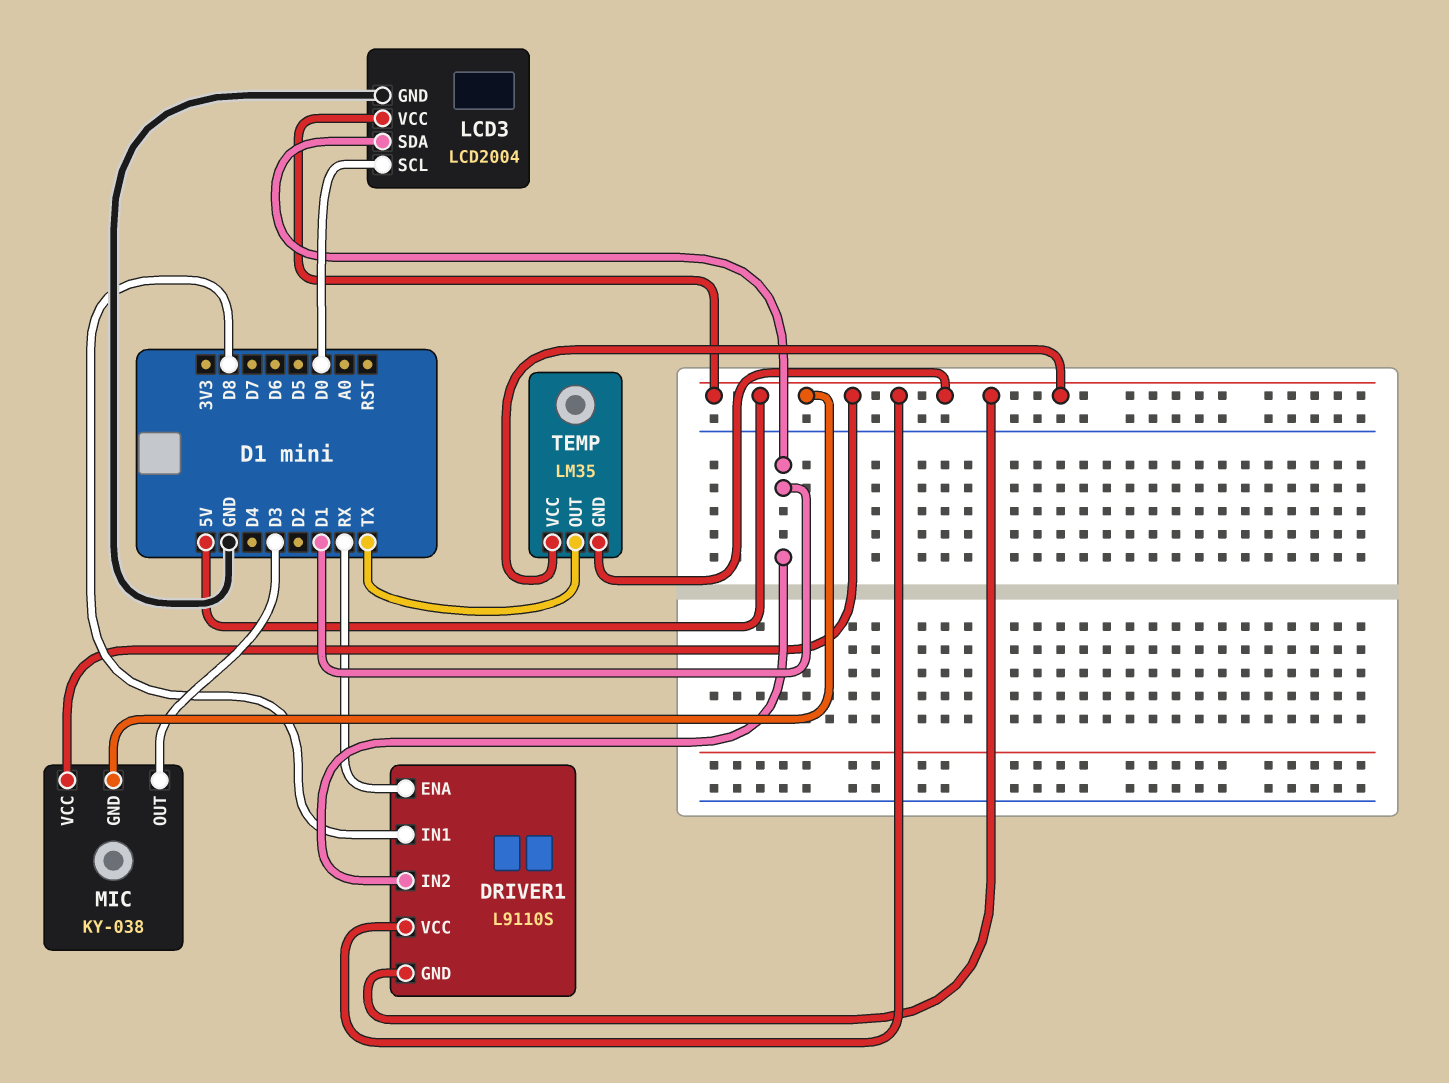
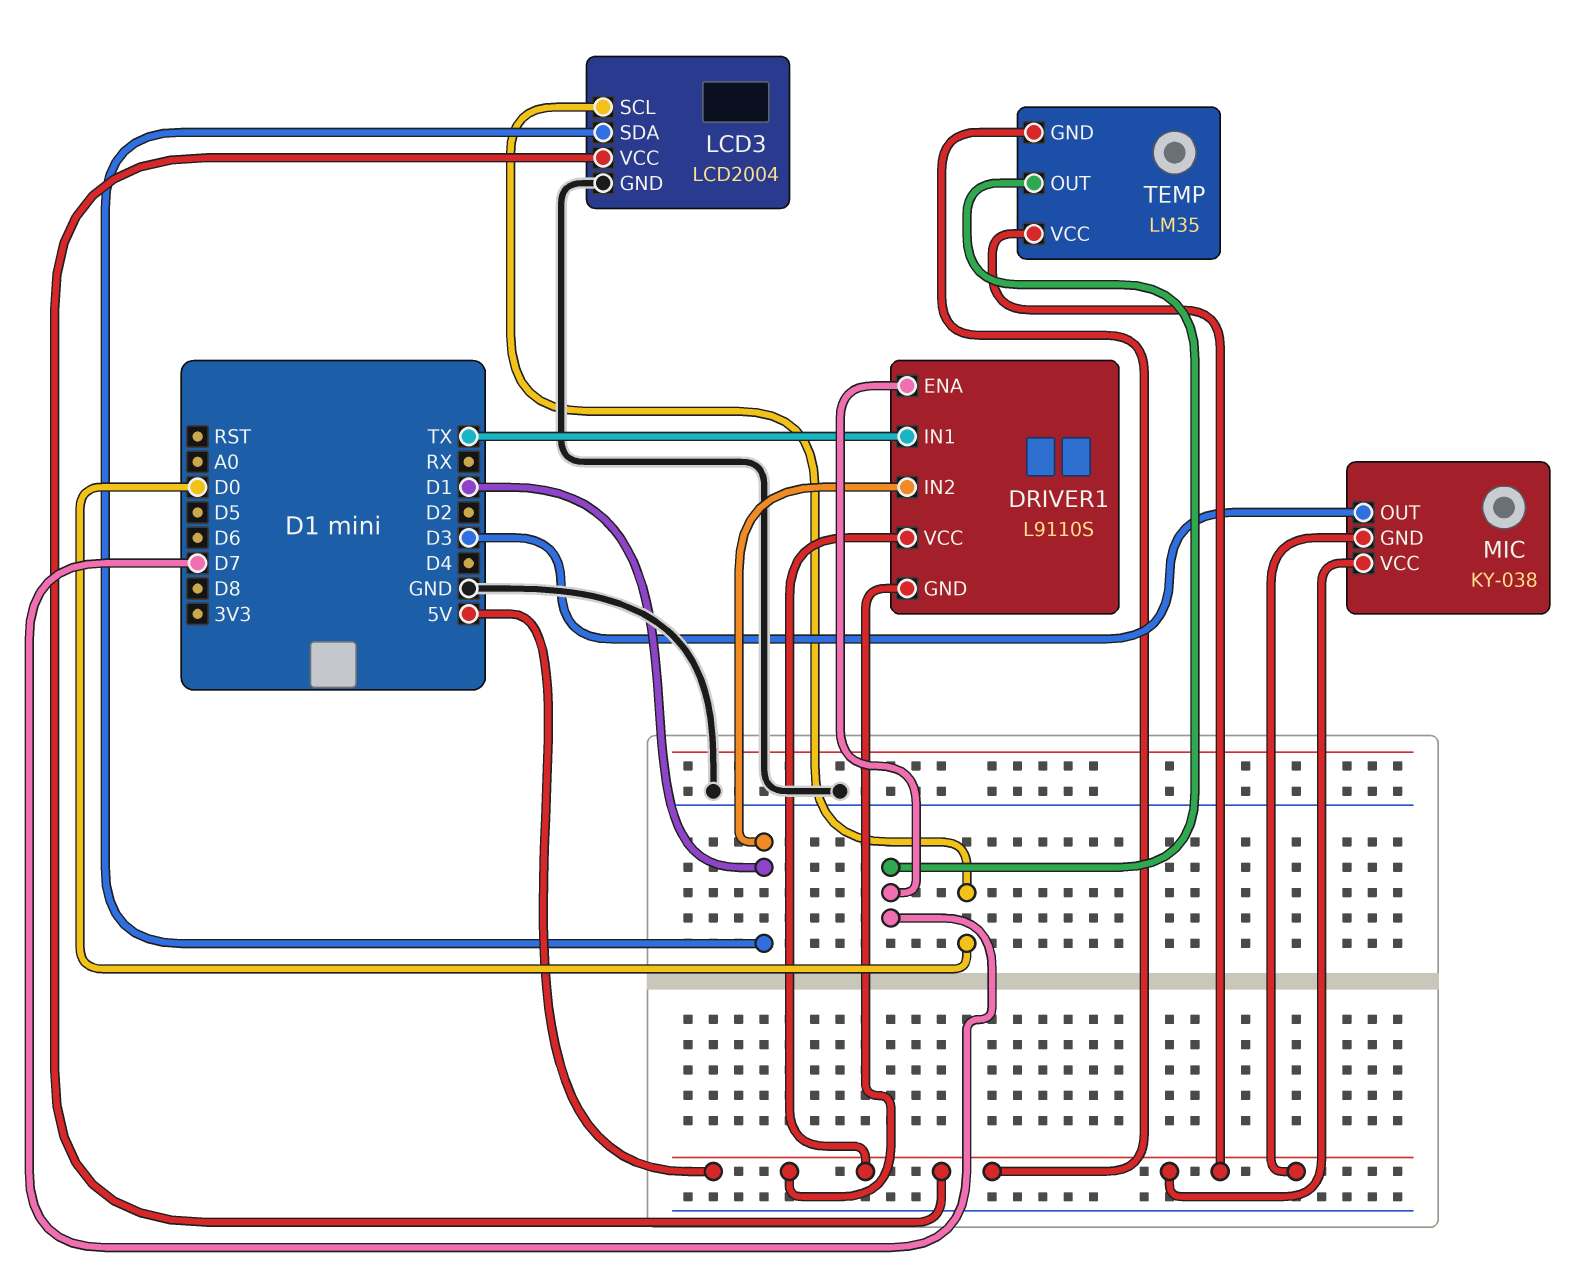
DRIVER1 pin ENA: RX -> D7
DRIVER1 pin IN1: D8 -> TX
TEMP pin OUT: TX -> D7

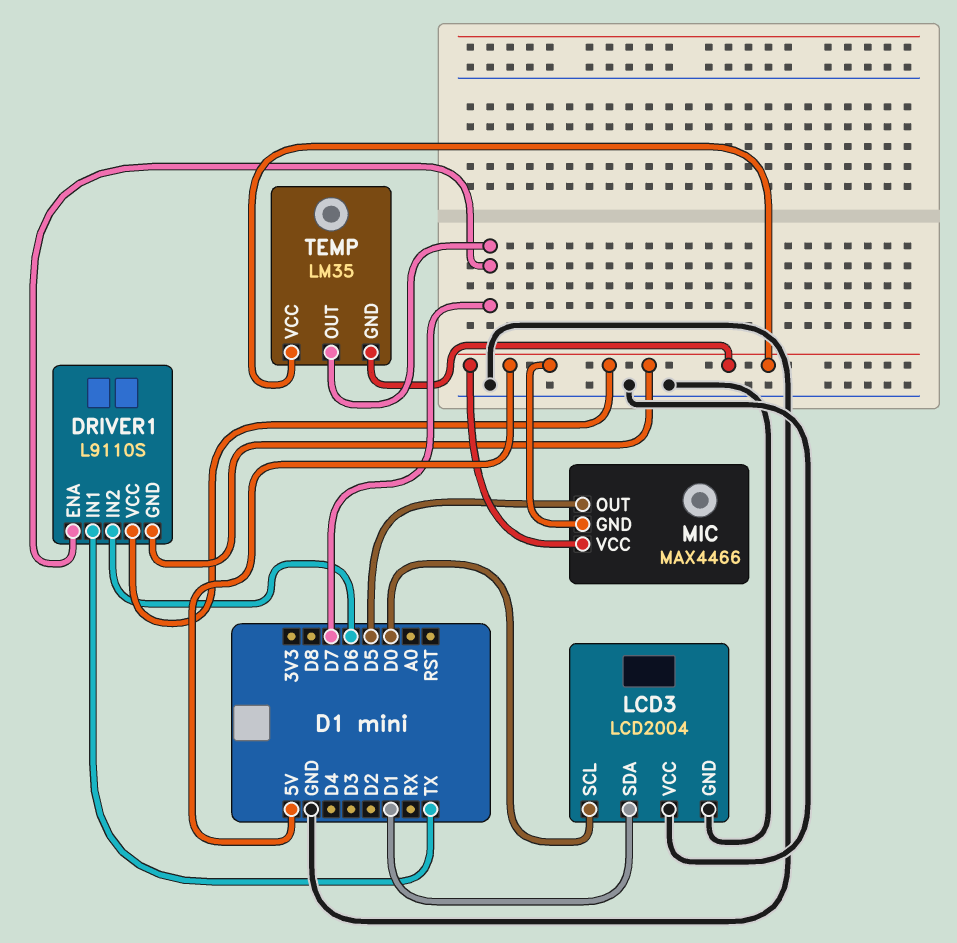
DRIVER1 pin IN2: D1 -> D6
LCD3 pin VCC: 5V -> GND
MIC: KY-038 -> MAX4466
MIC pin OUT: D3 -> D5

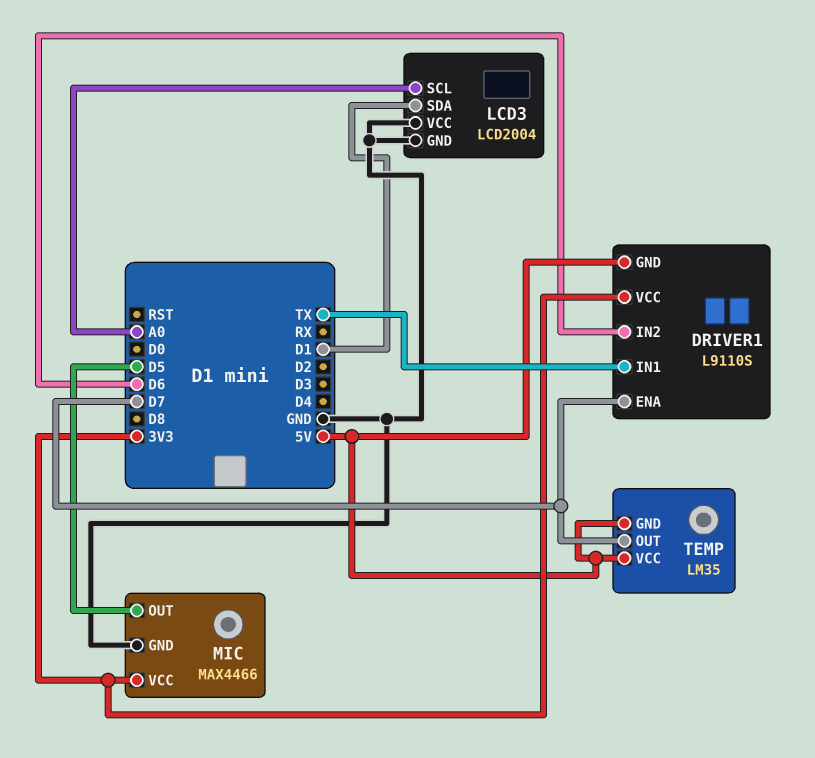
DRIVER1 pin VCC: 5V -> 3V3
LCD3 pin SCL: D0 -> A0
MIC pin GND: 5V -> GND
MIC pin VCC: 5V -> 3V3

